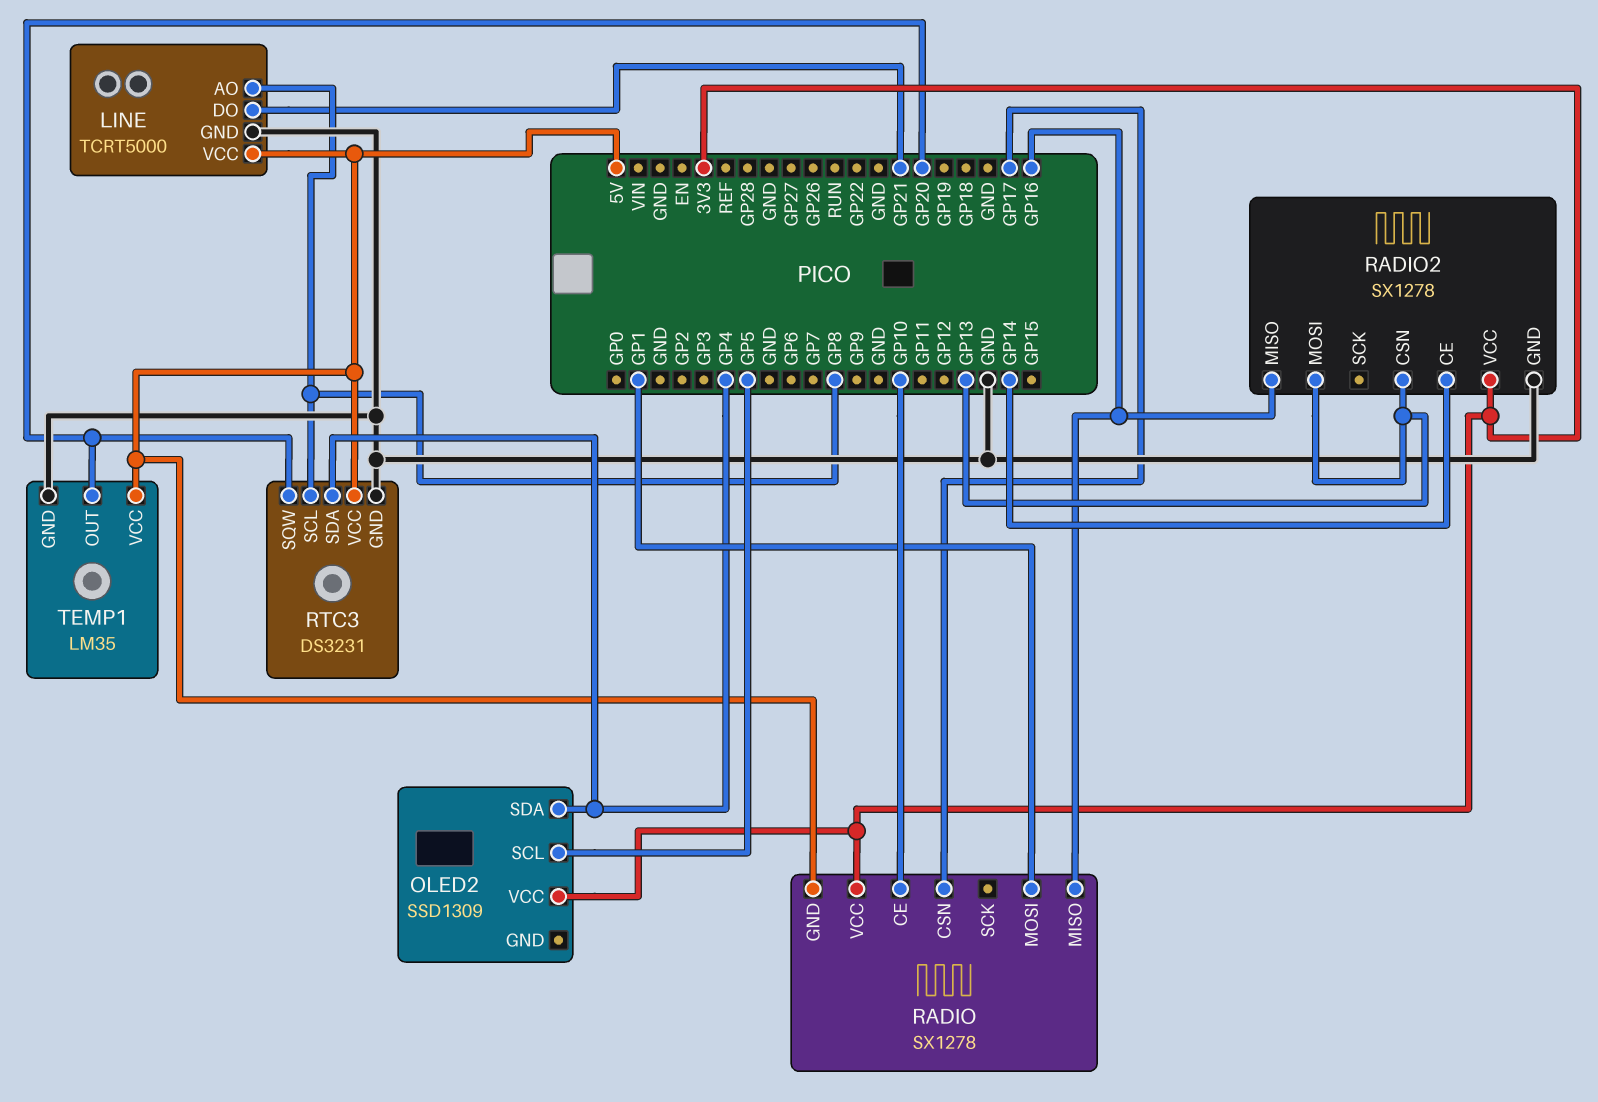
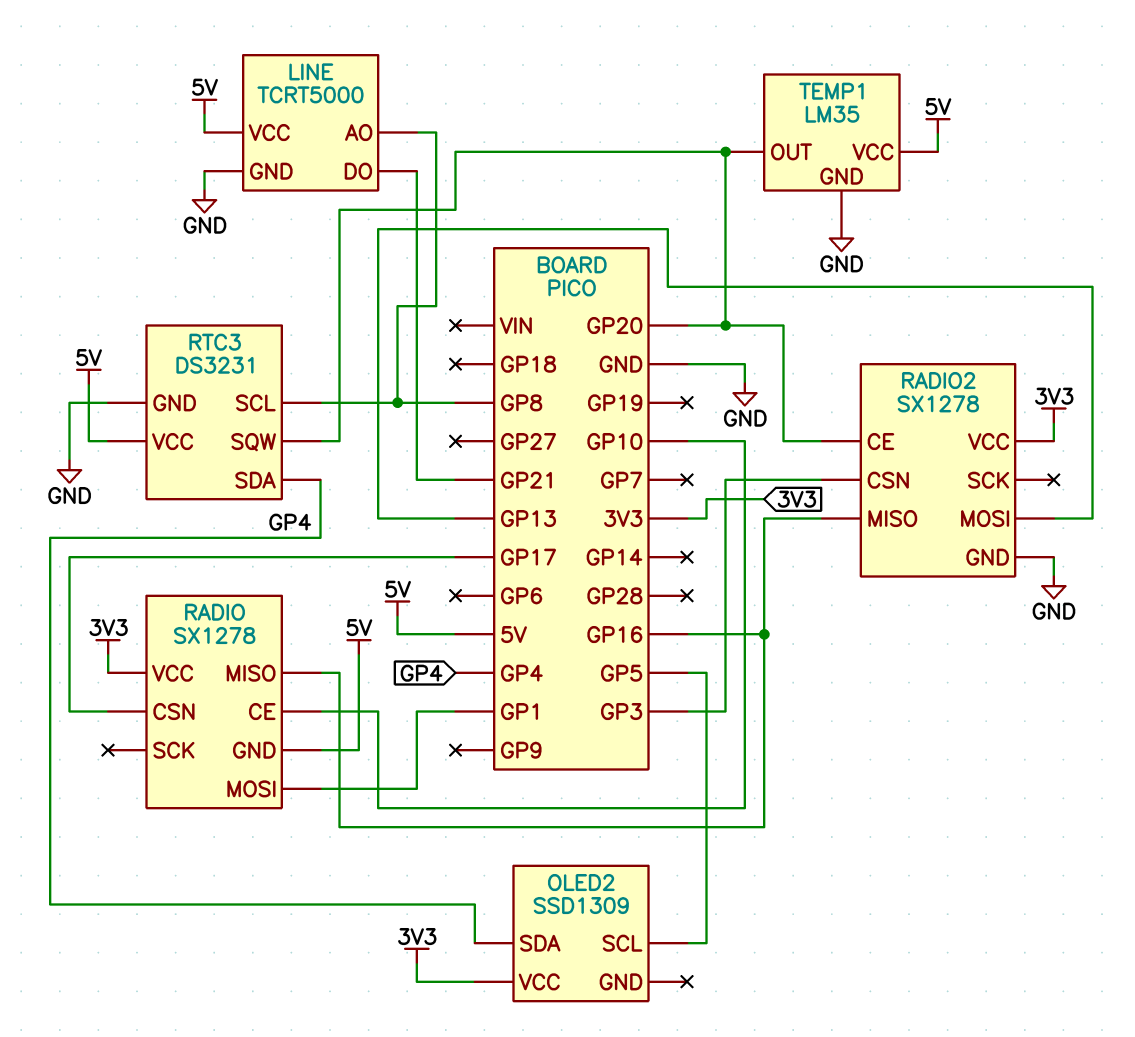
RADIO2 pin CE: GP14 -> GP20
RADIO2 pin CSN: GP13 -> GP3

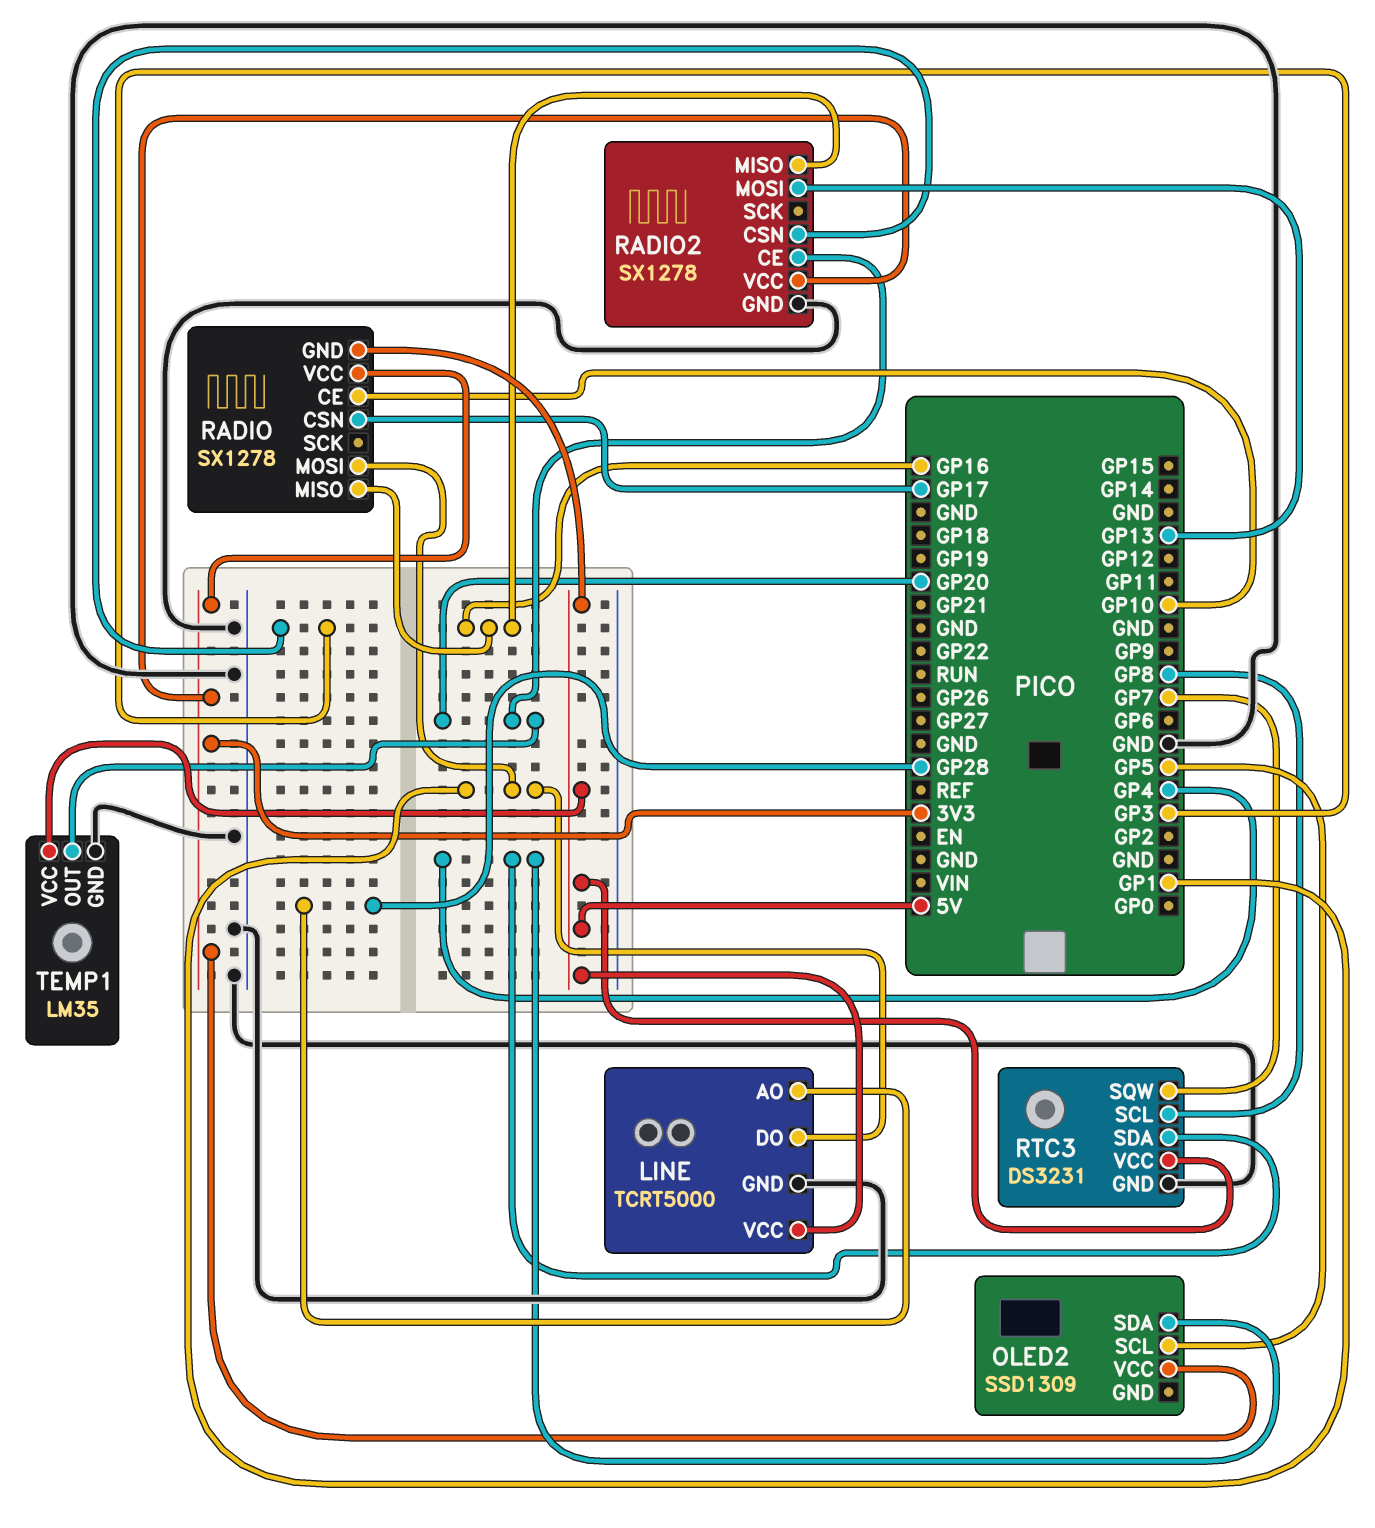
LINE pin AO: GP8 -> GP28
LINE pin DO: GP21 -> GP1
RTC3 pin SQW: GP20 -> GP7

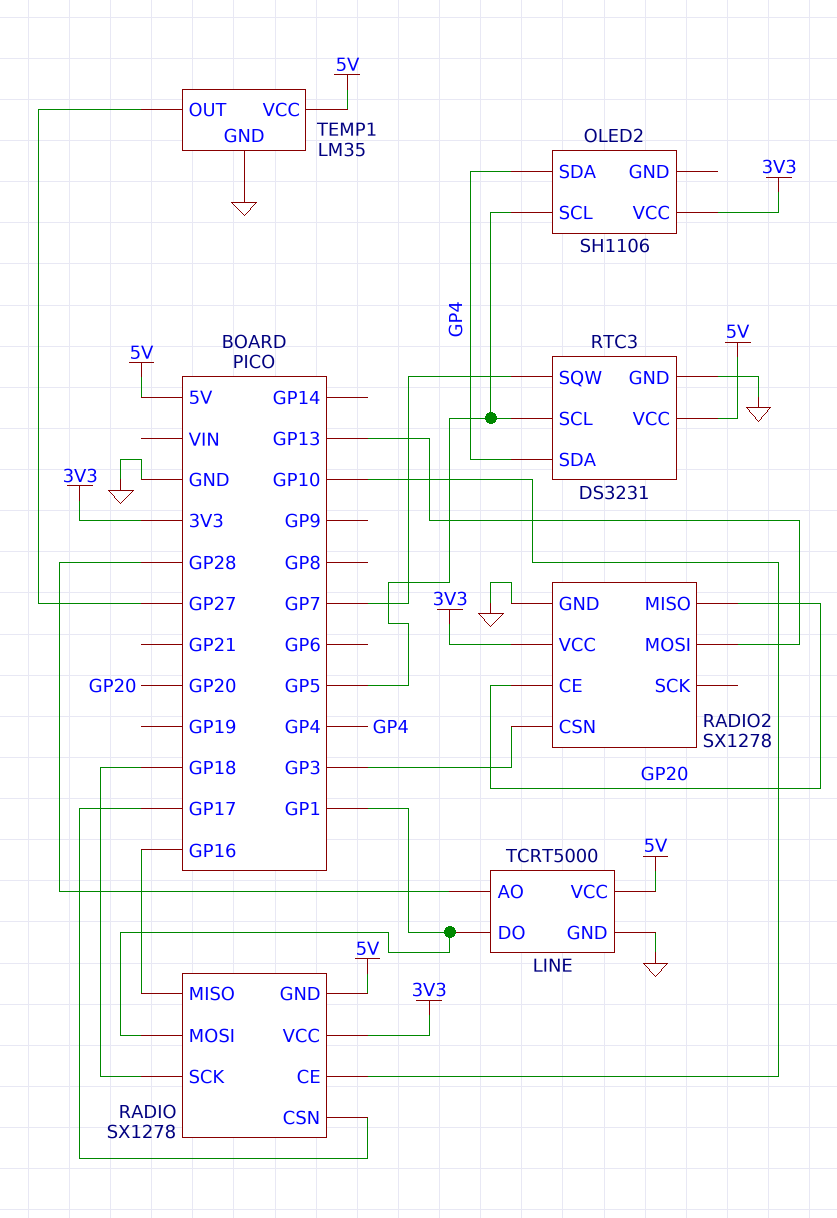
OLED2: SSD1309 -> SH1106
RADIO pin SCK: none -> GP18
RADIO2 pin MISO: GP16 -> GP20
RTC3 pin SCL: GP8 -> GP5
TEMP1 pin OUT: GP20 -> GP27

